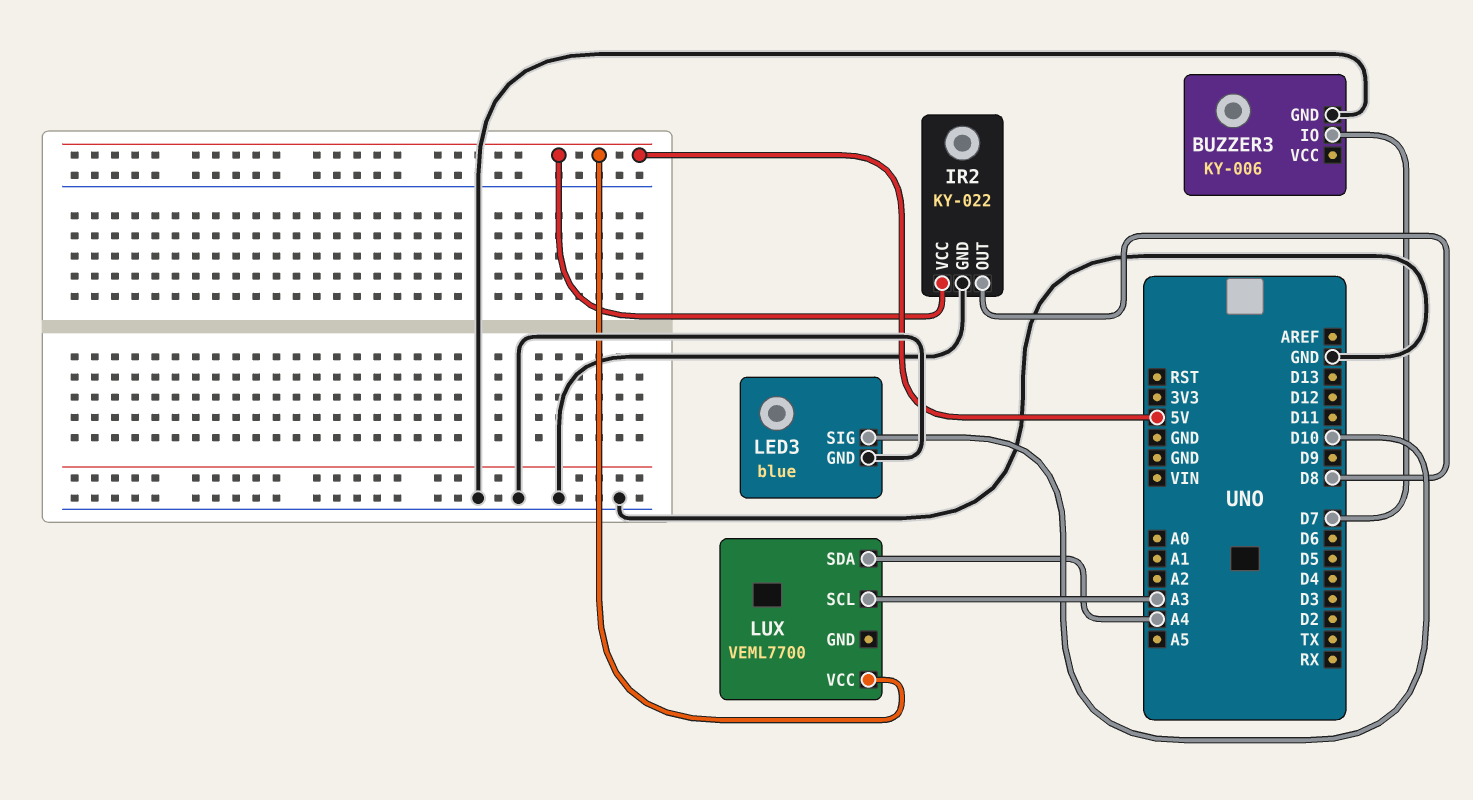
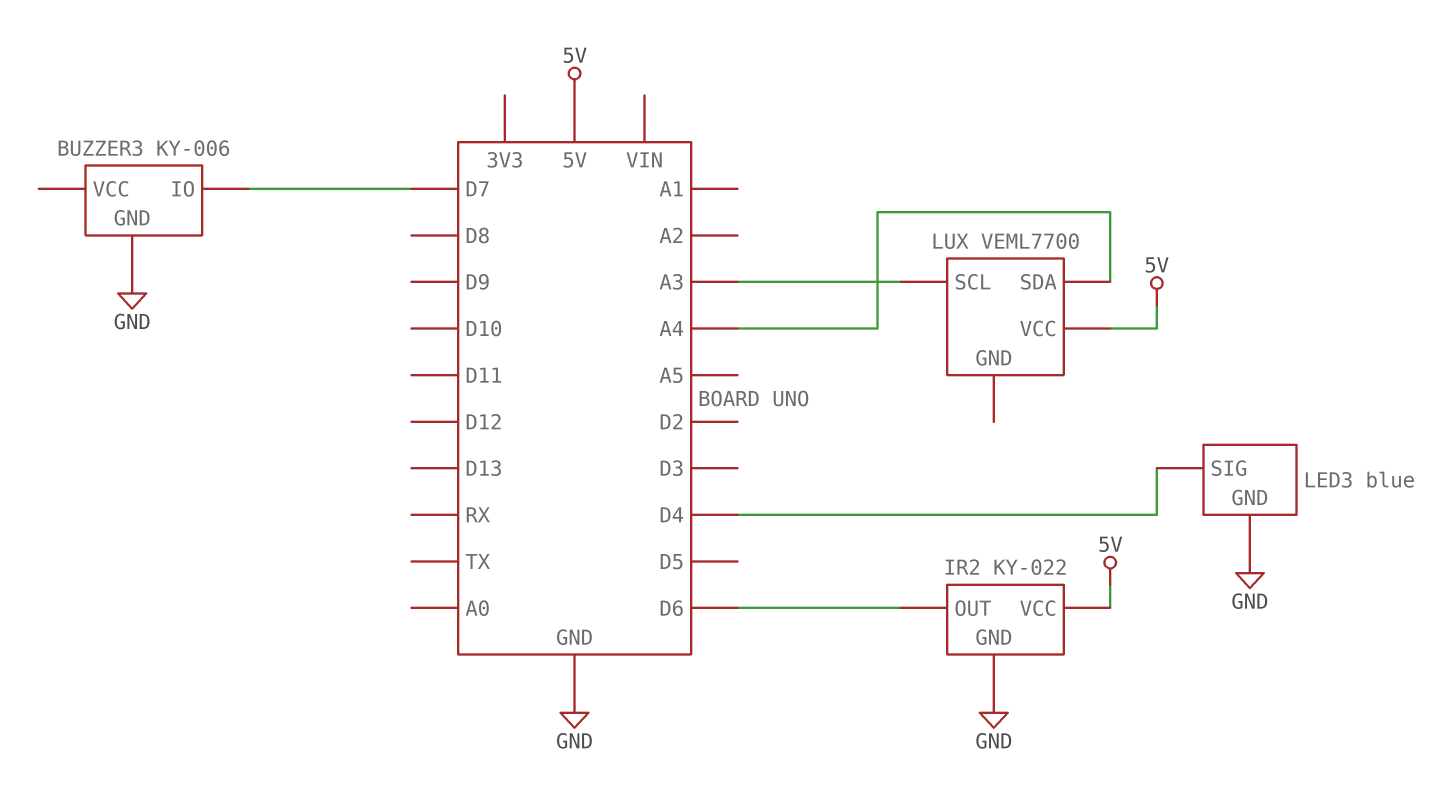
IR2 pin OUT: D8 -> D6
LED3 pin SIG: D10 -> D4

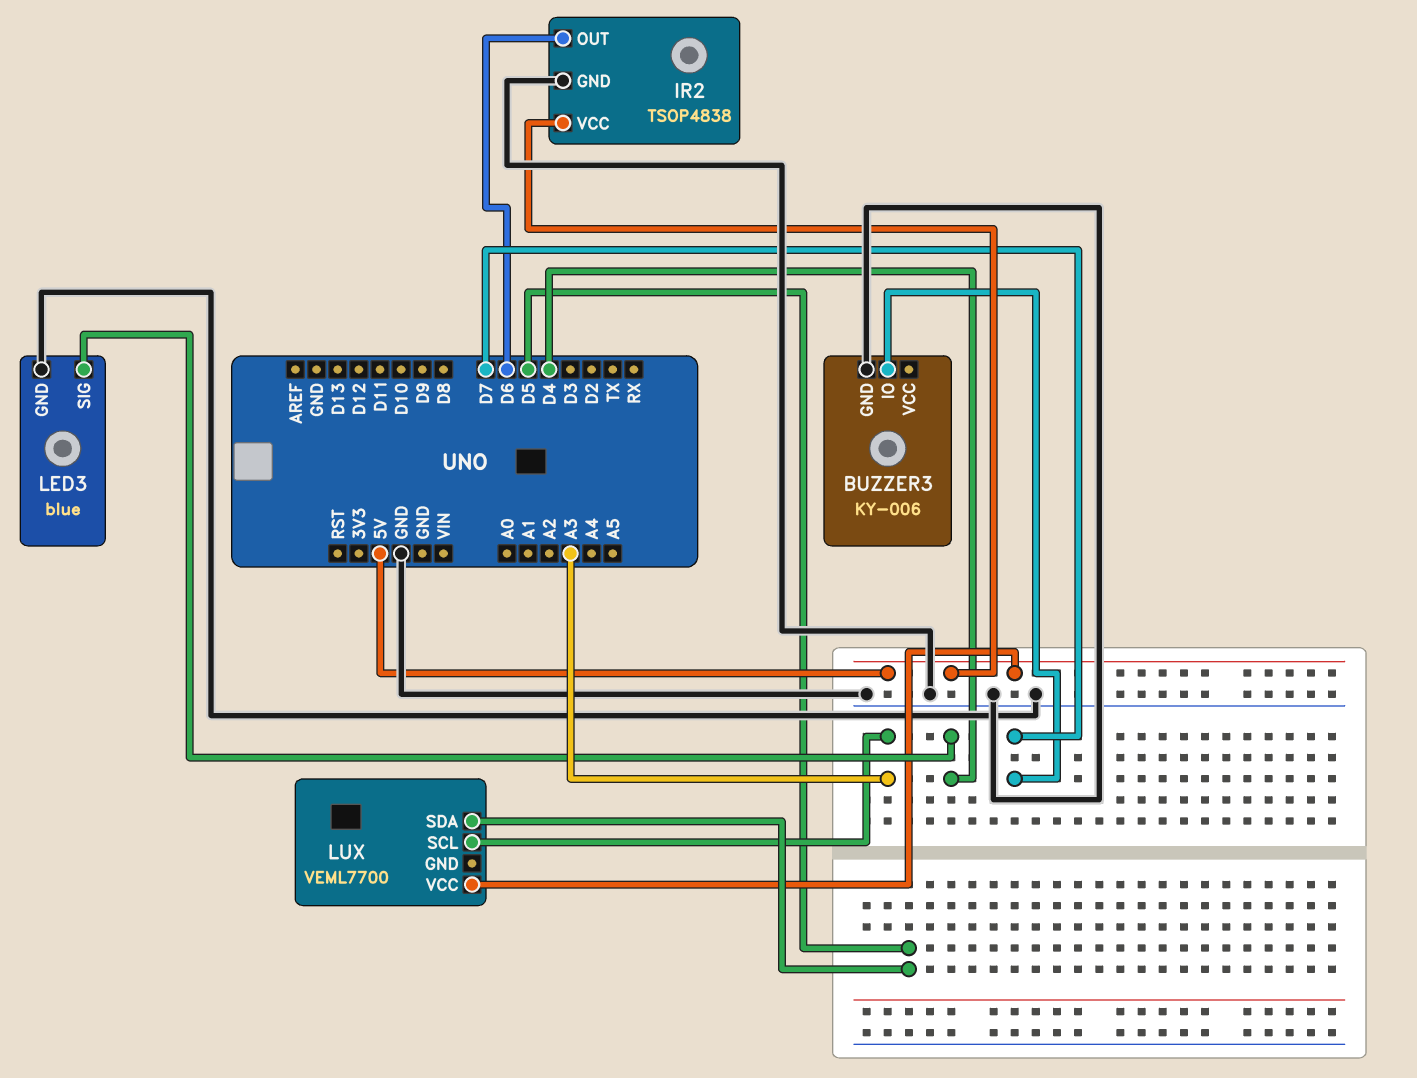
IR2: KY-022 -> TSOP4838
LUX pin SDA: A4 -> D5

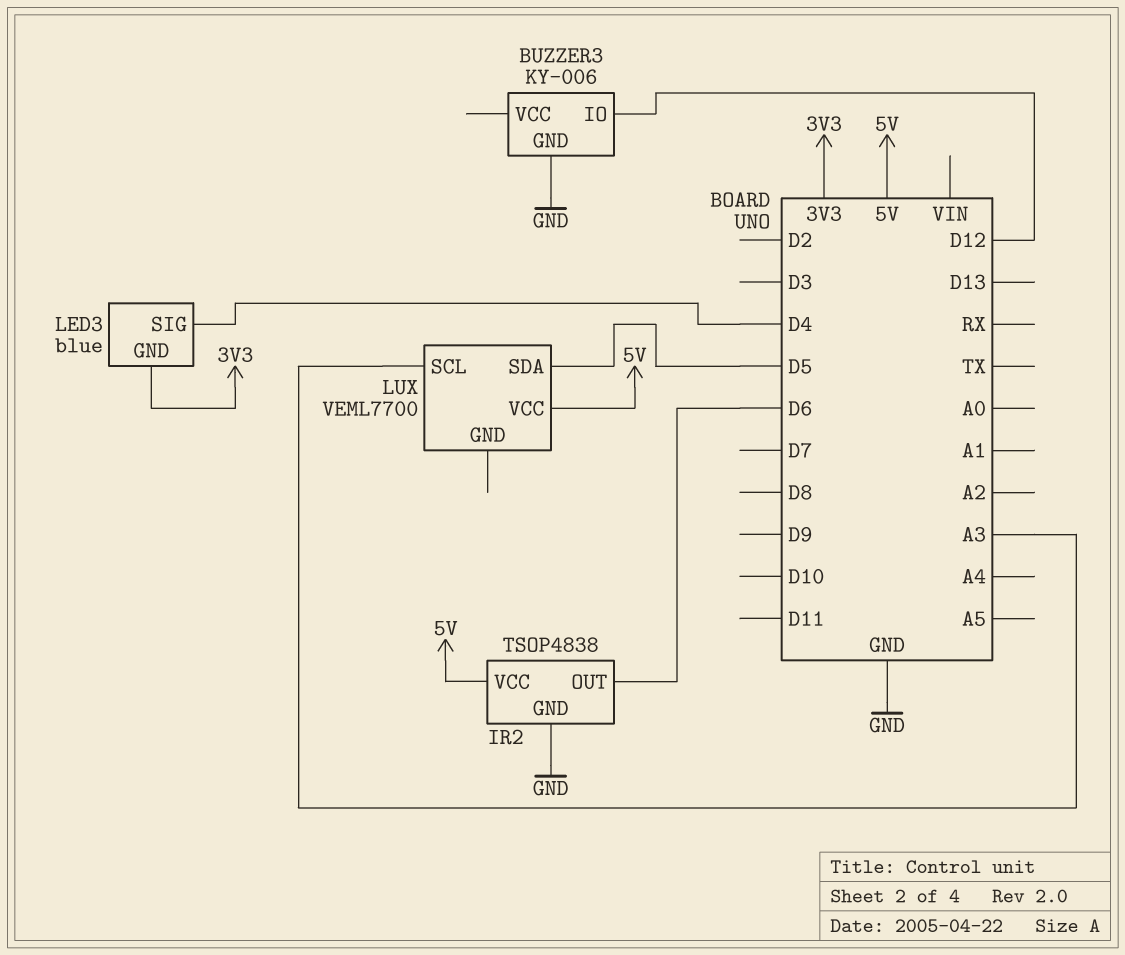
BUZZER3 pin IO: D7 -> D12
LED3 pin GND: GND -> 3V3

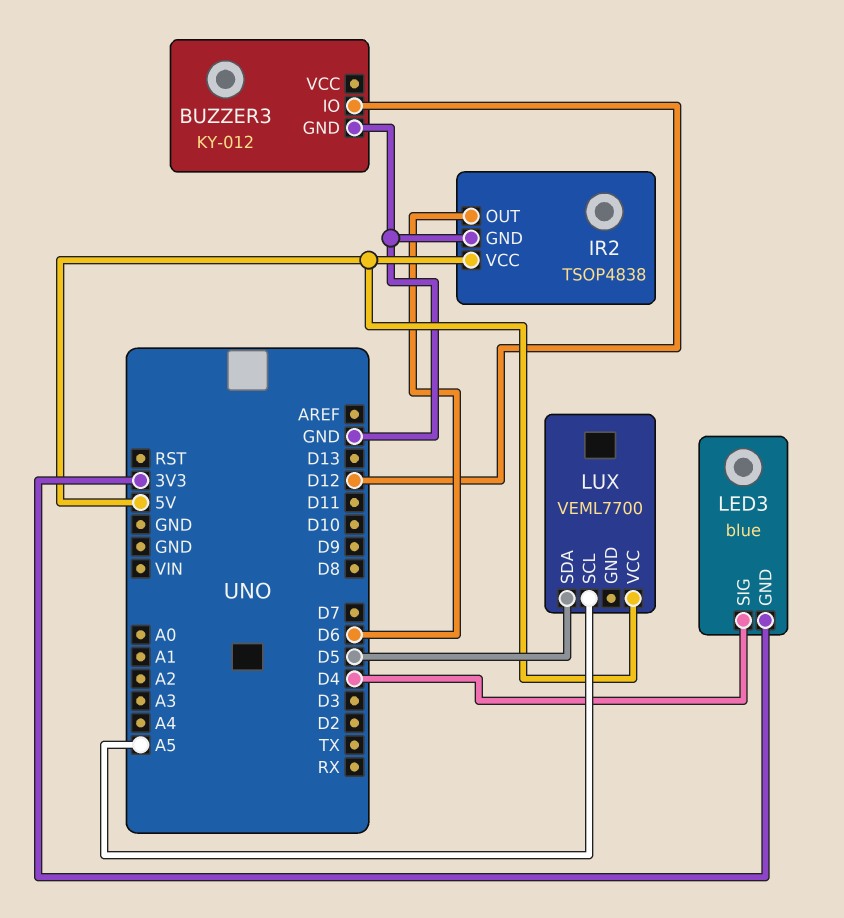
BUZZER3: KY-006 -> KY-012
LUX pin SCL: A3 -> A5

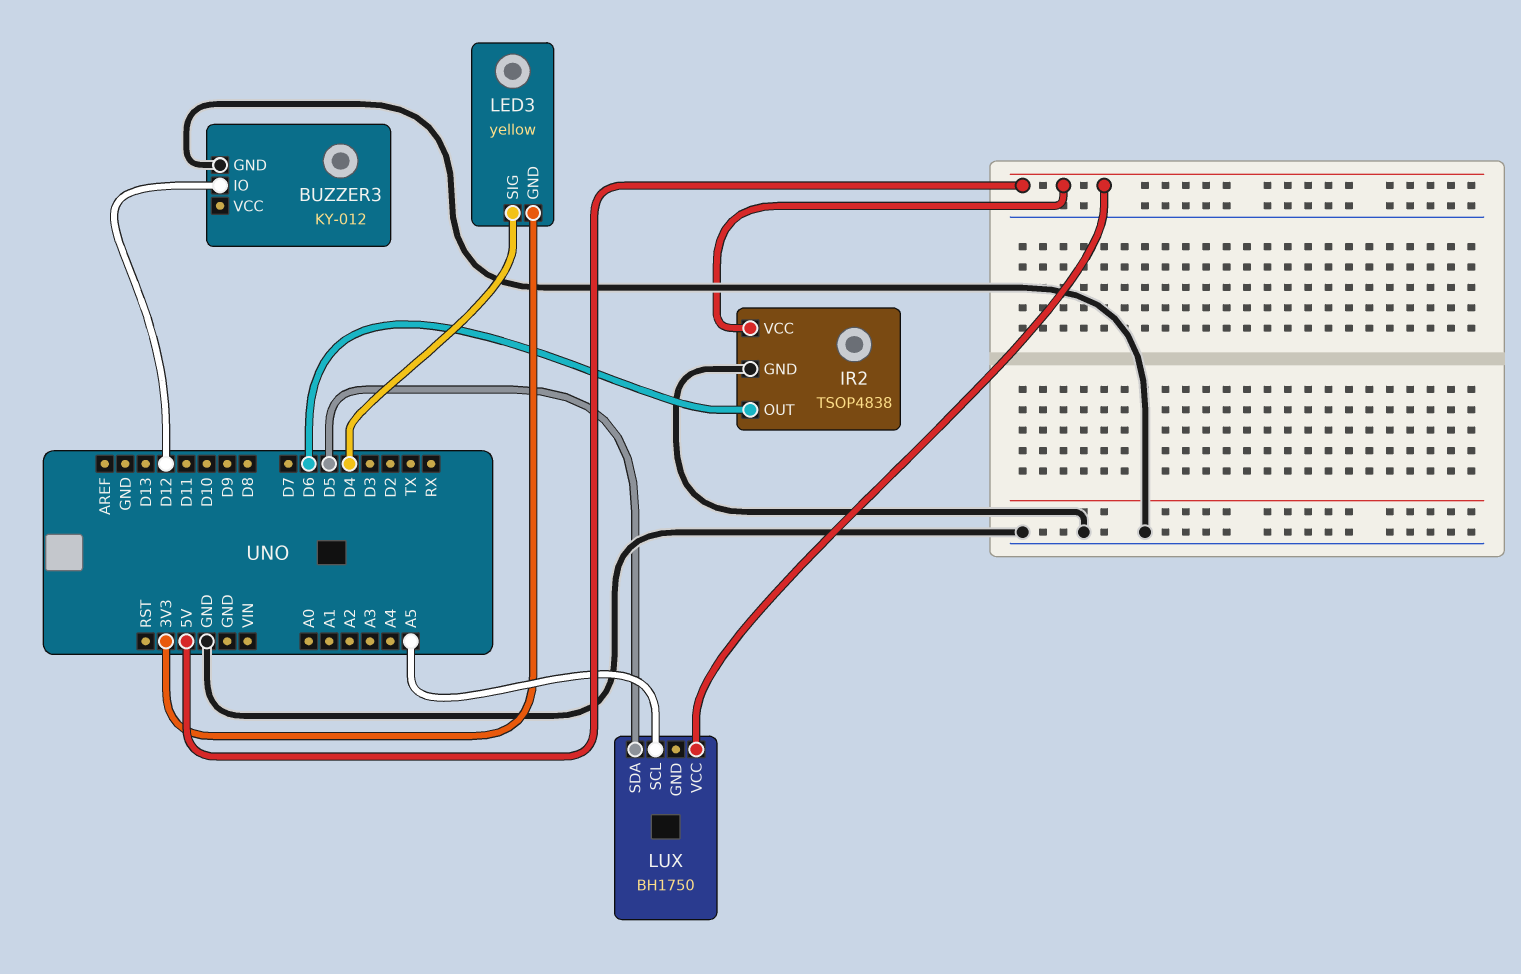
LED3: blue -> yellow
LUX: VEML7700 -> BH1750

